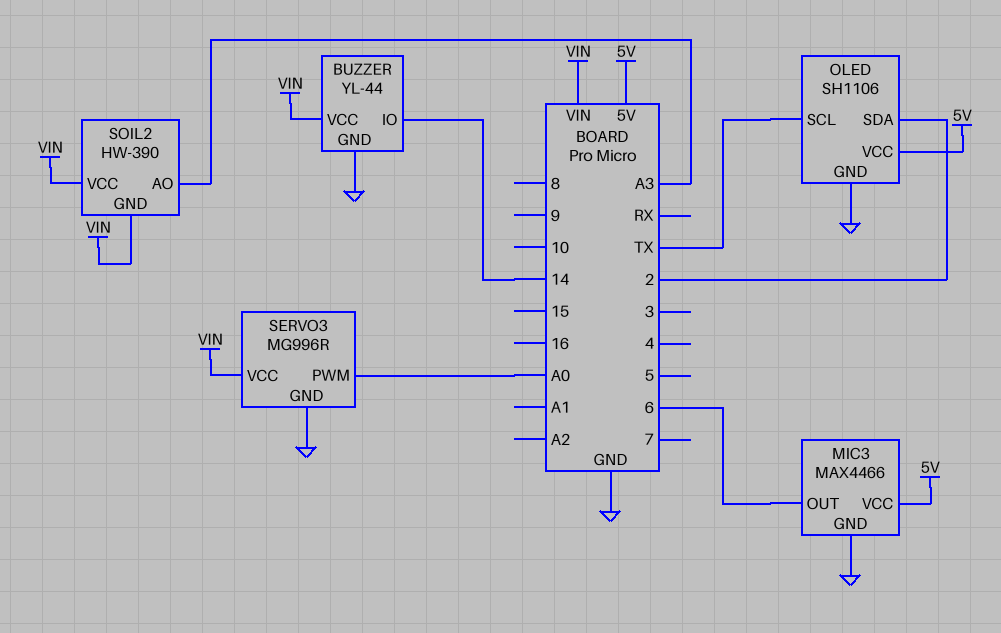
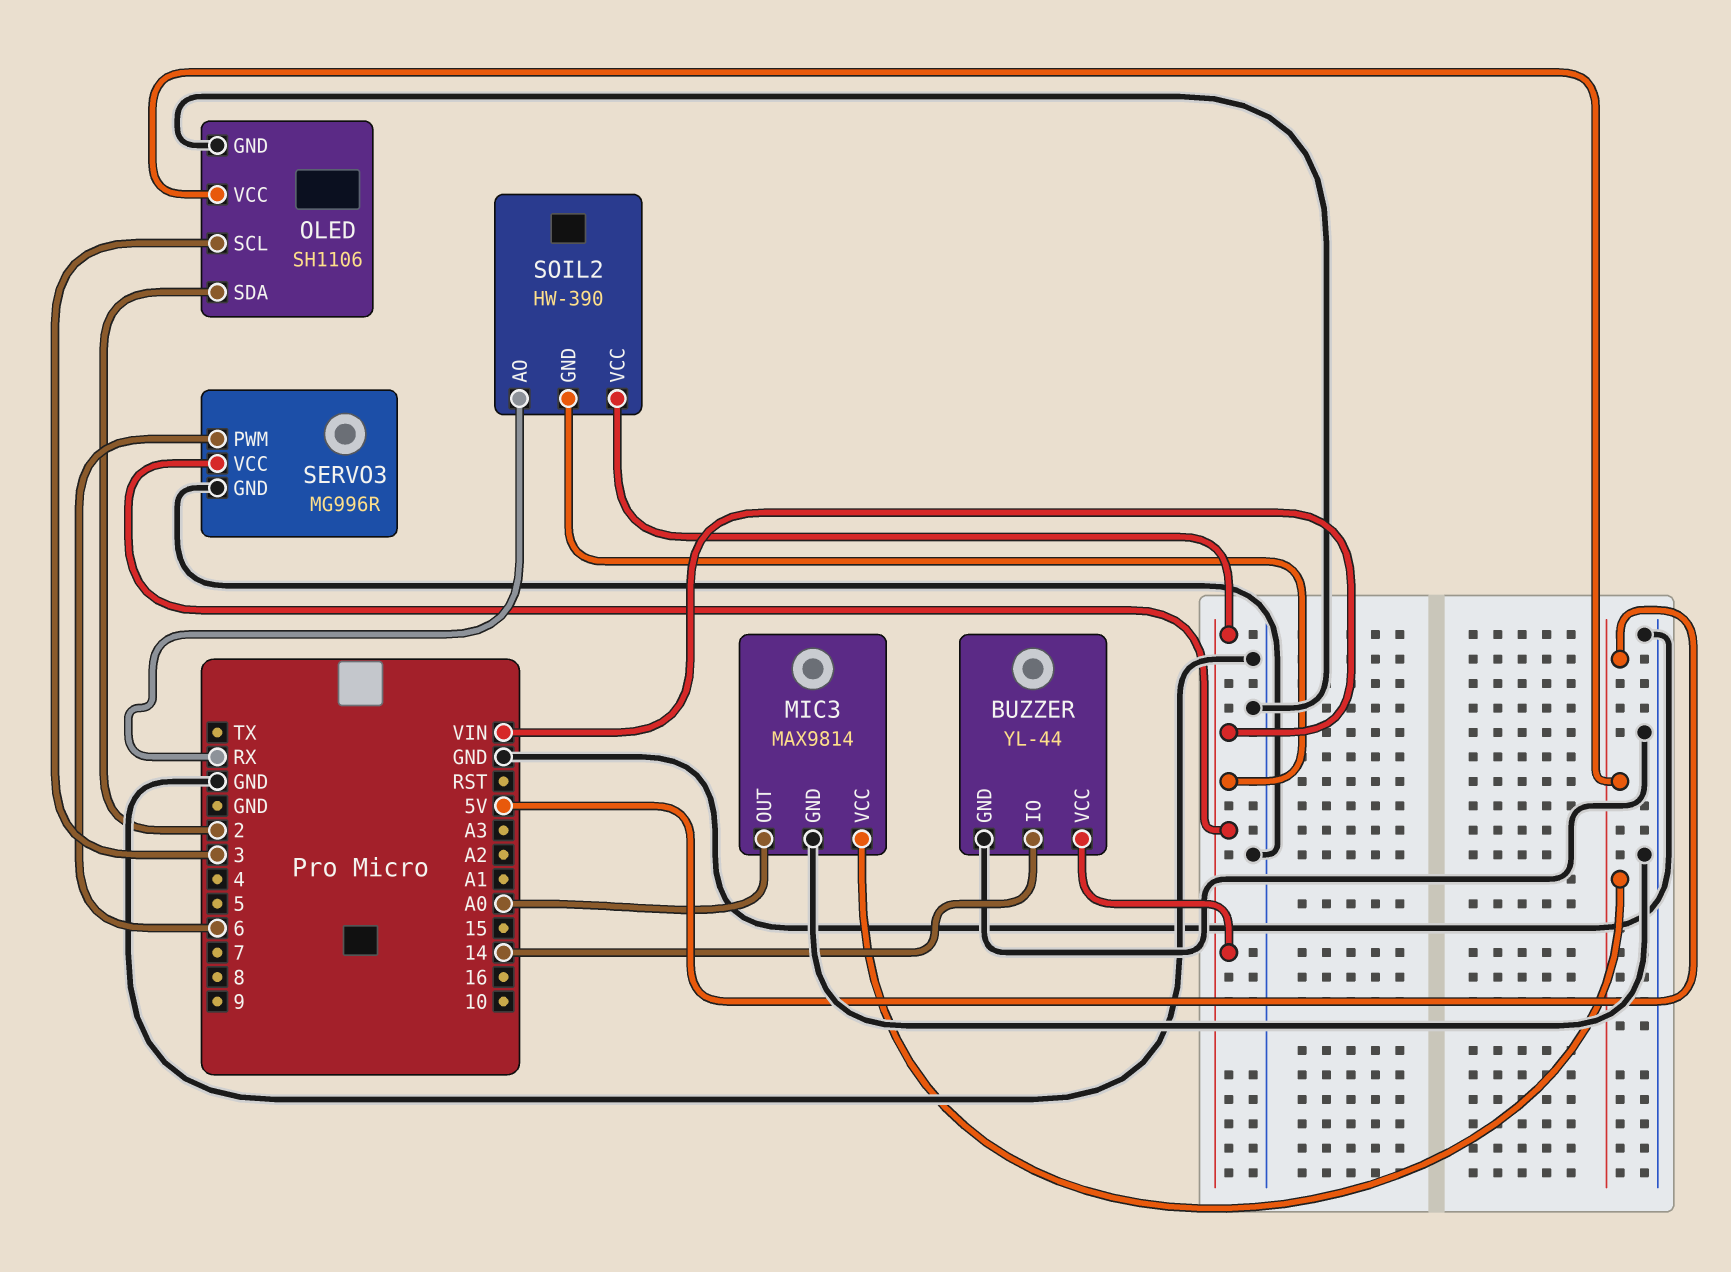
MIC3: MAX4466 -> MAX9814
MIC3 pin OUT: 6 -> A0
OLED pin SCL: TX -> 3
SERVO3 pin PWM: A0 -> 6
SOIL2 pin AO: A3 -> RX

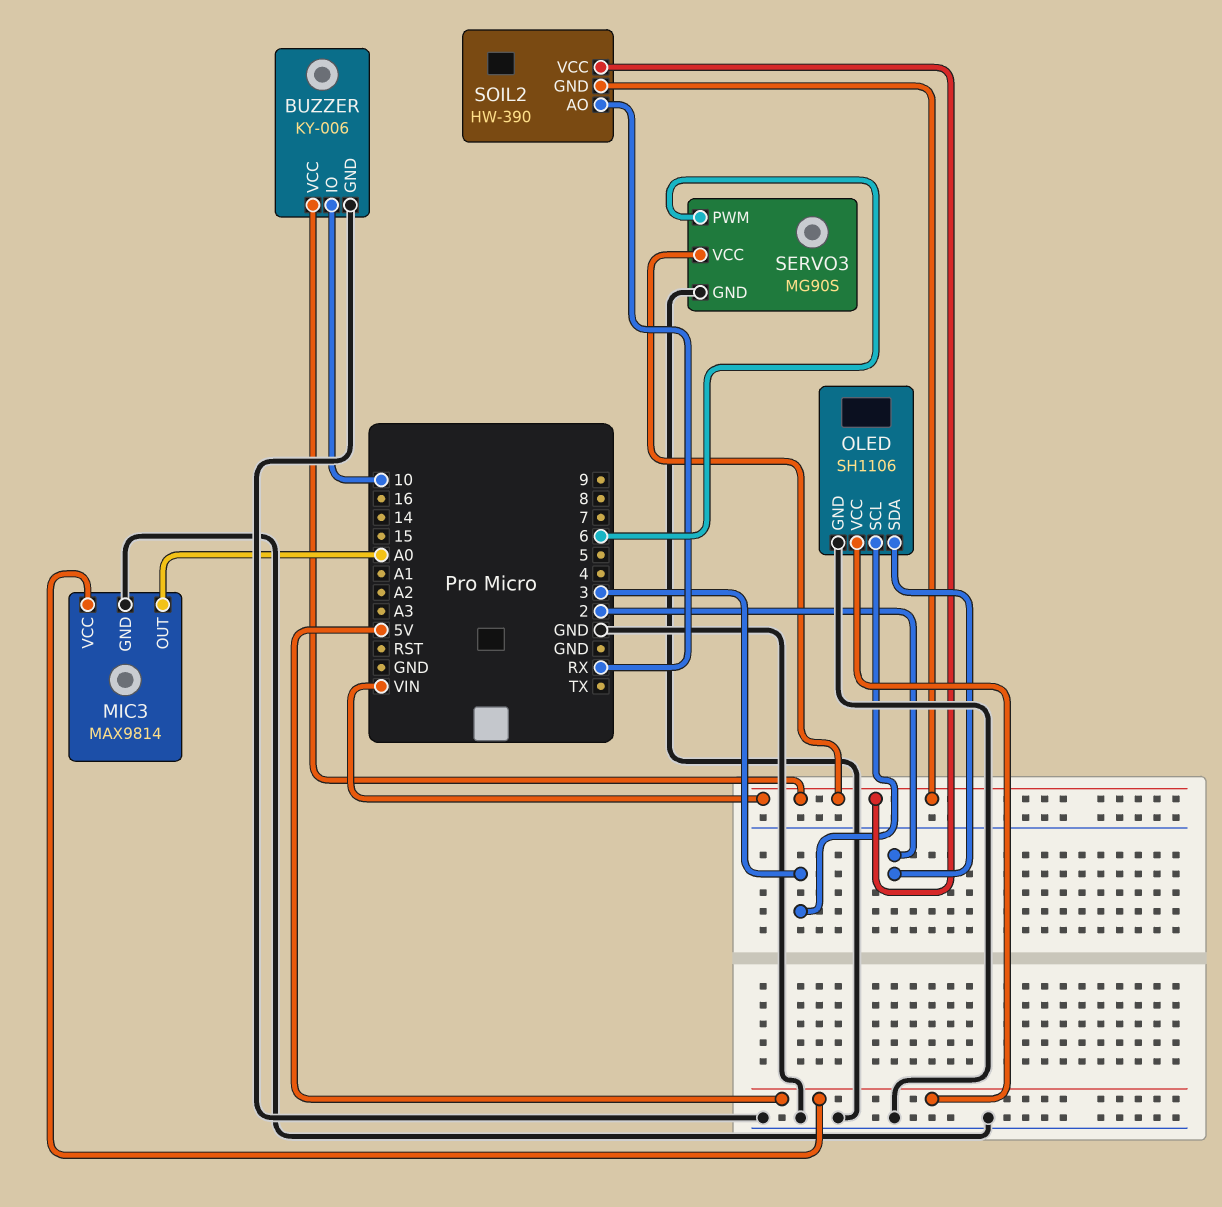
BUZZER: YL-44 -> KY-006
BUZZER pin IO: 14 -> 10
SERVO3: MG996R -> MG90S

